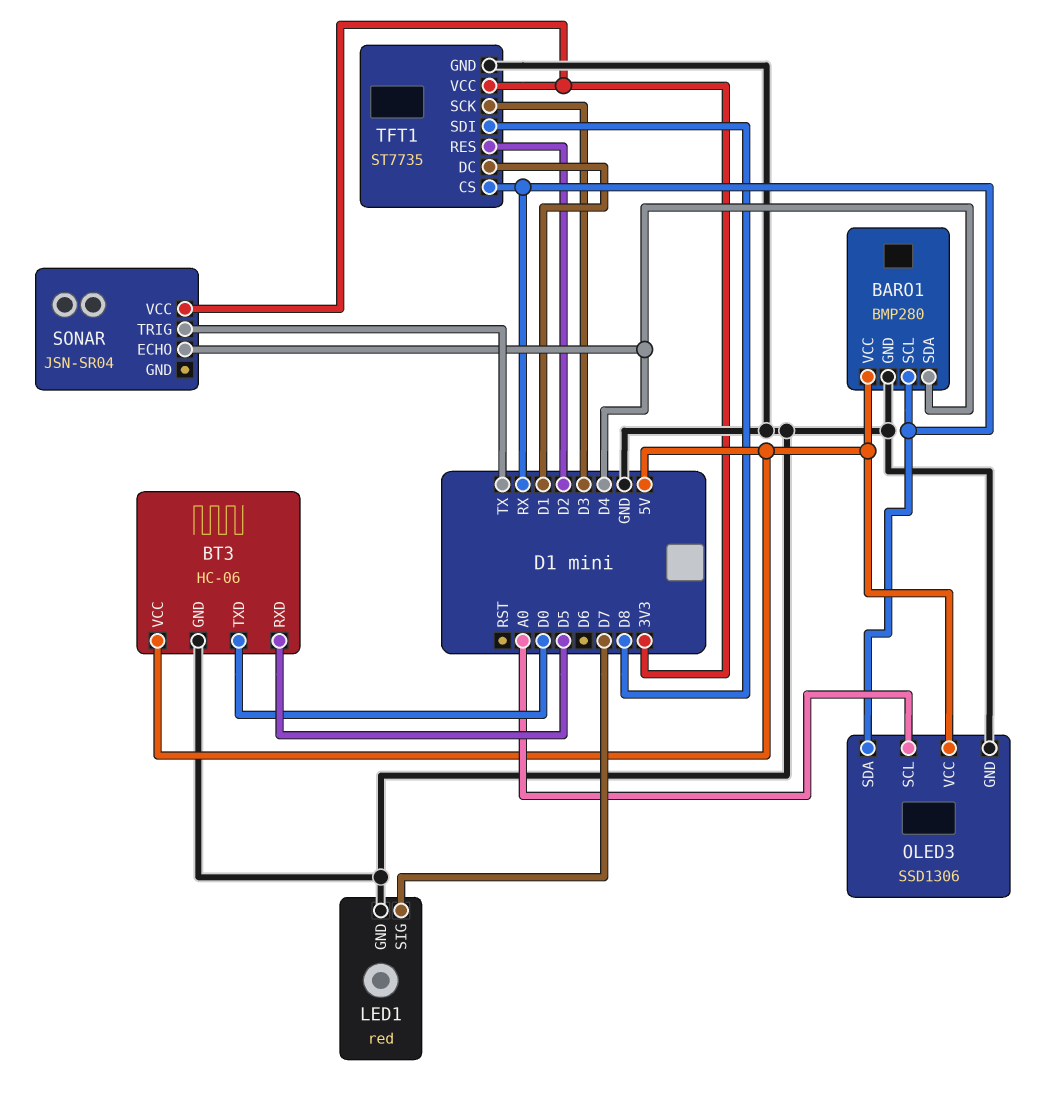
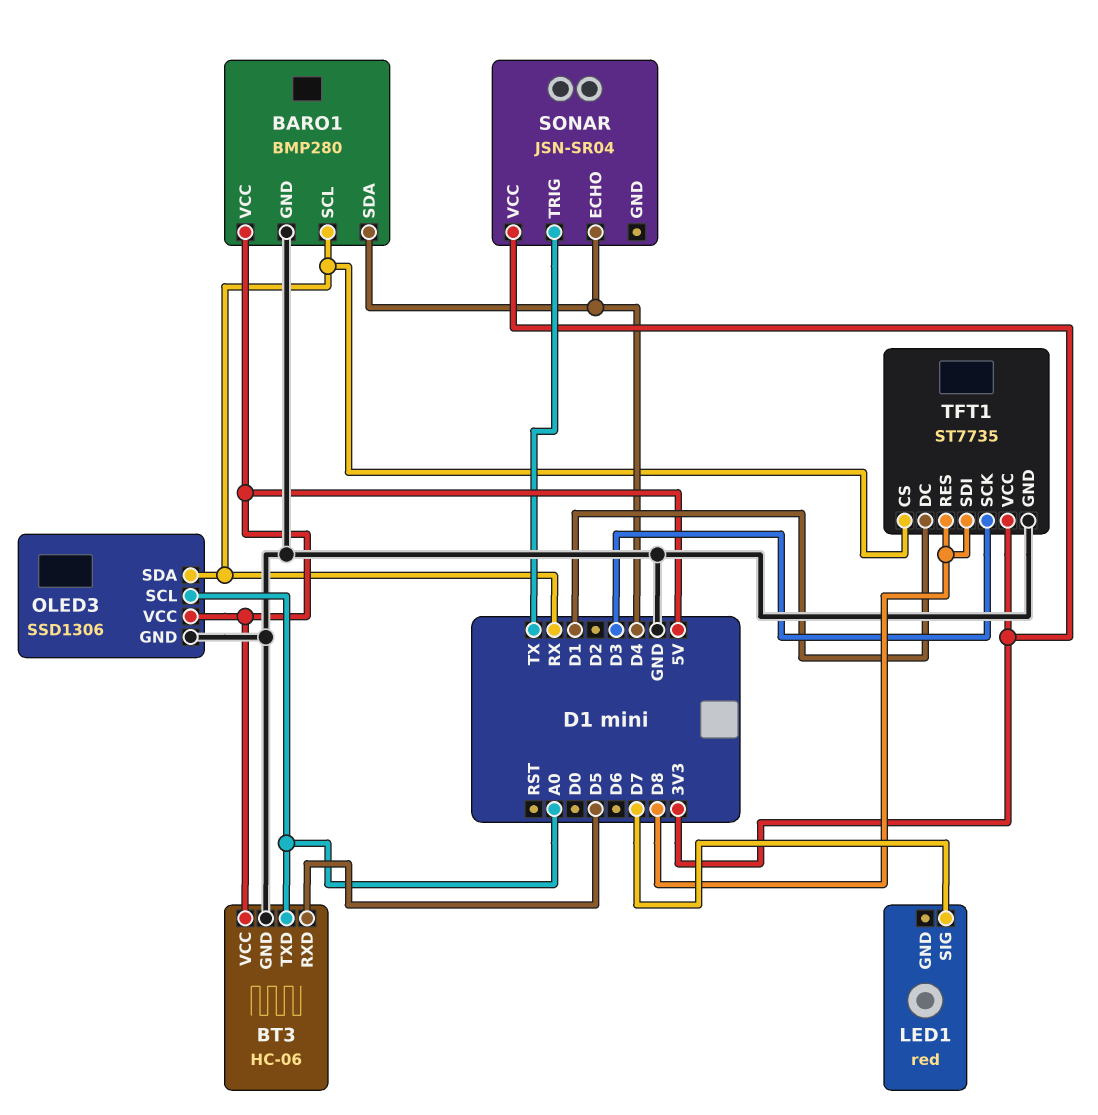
BT3 pin TXD: D0 -> A0
LED1 pin GND: GND -> none
TFT1 pin RES: D2 -> D8

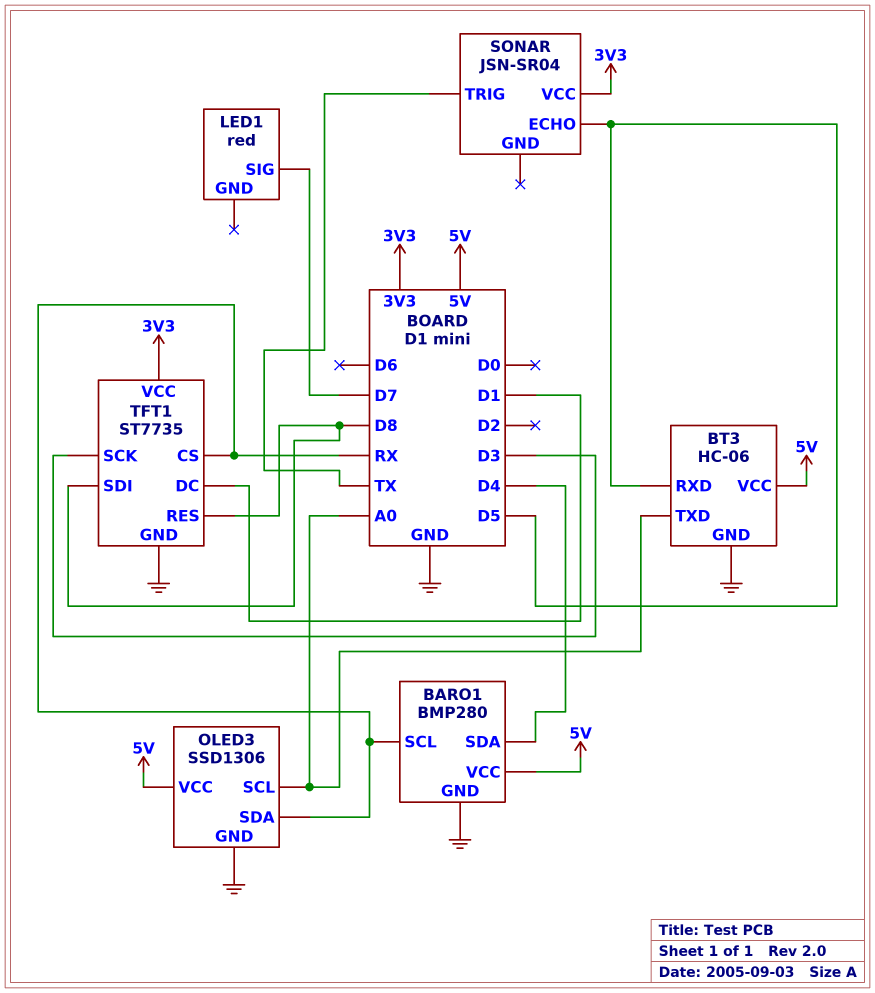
SONAR pin ECHO: D4 -> D5

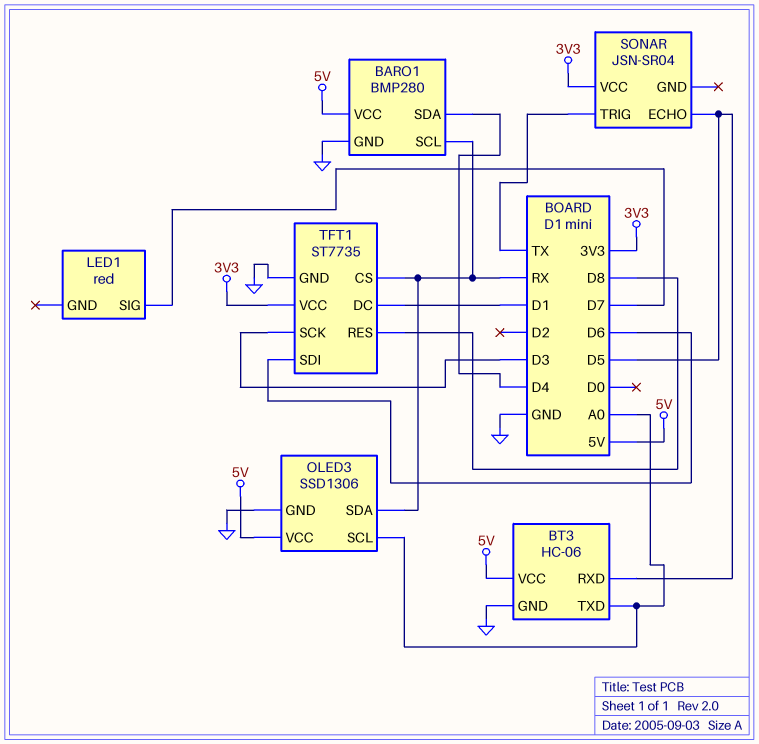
TFT1 pin SDI: D8 -> D6

